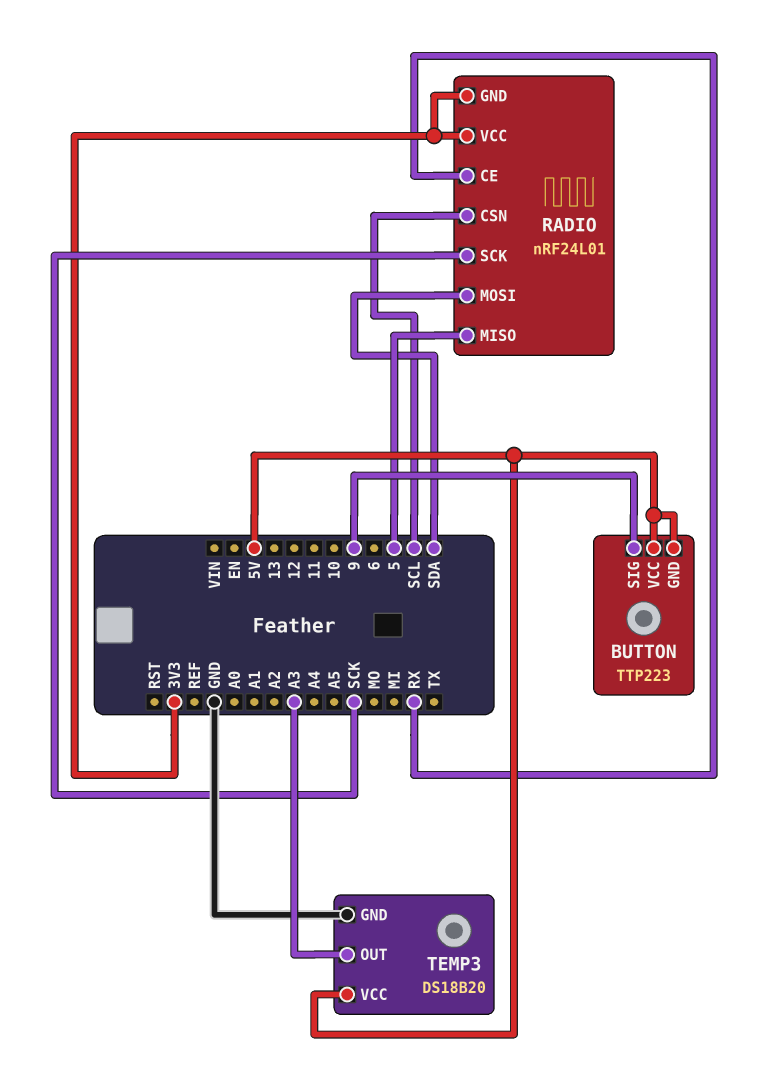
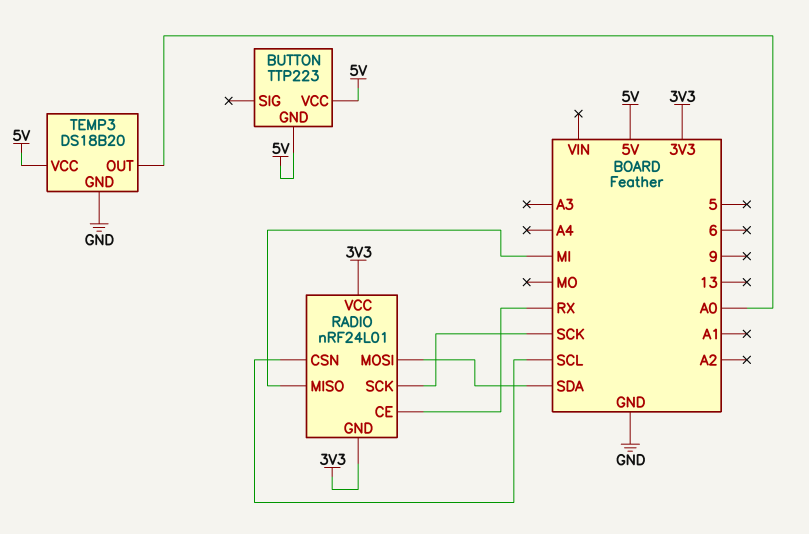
BUTTON pin SIG: 9 -> none
RADIO pin MISO: 5 -> MI
TEMP3 pin OUT: A3 -> A0

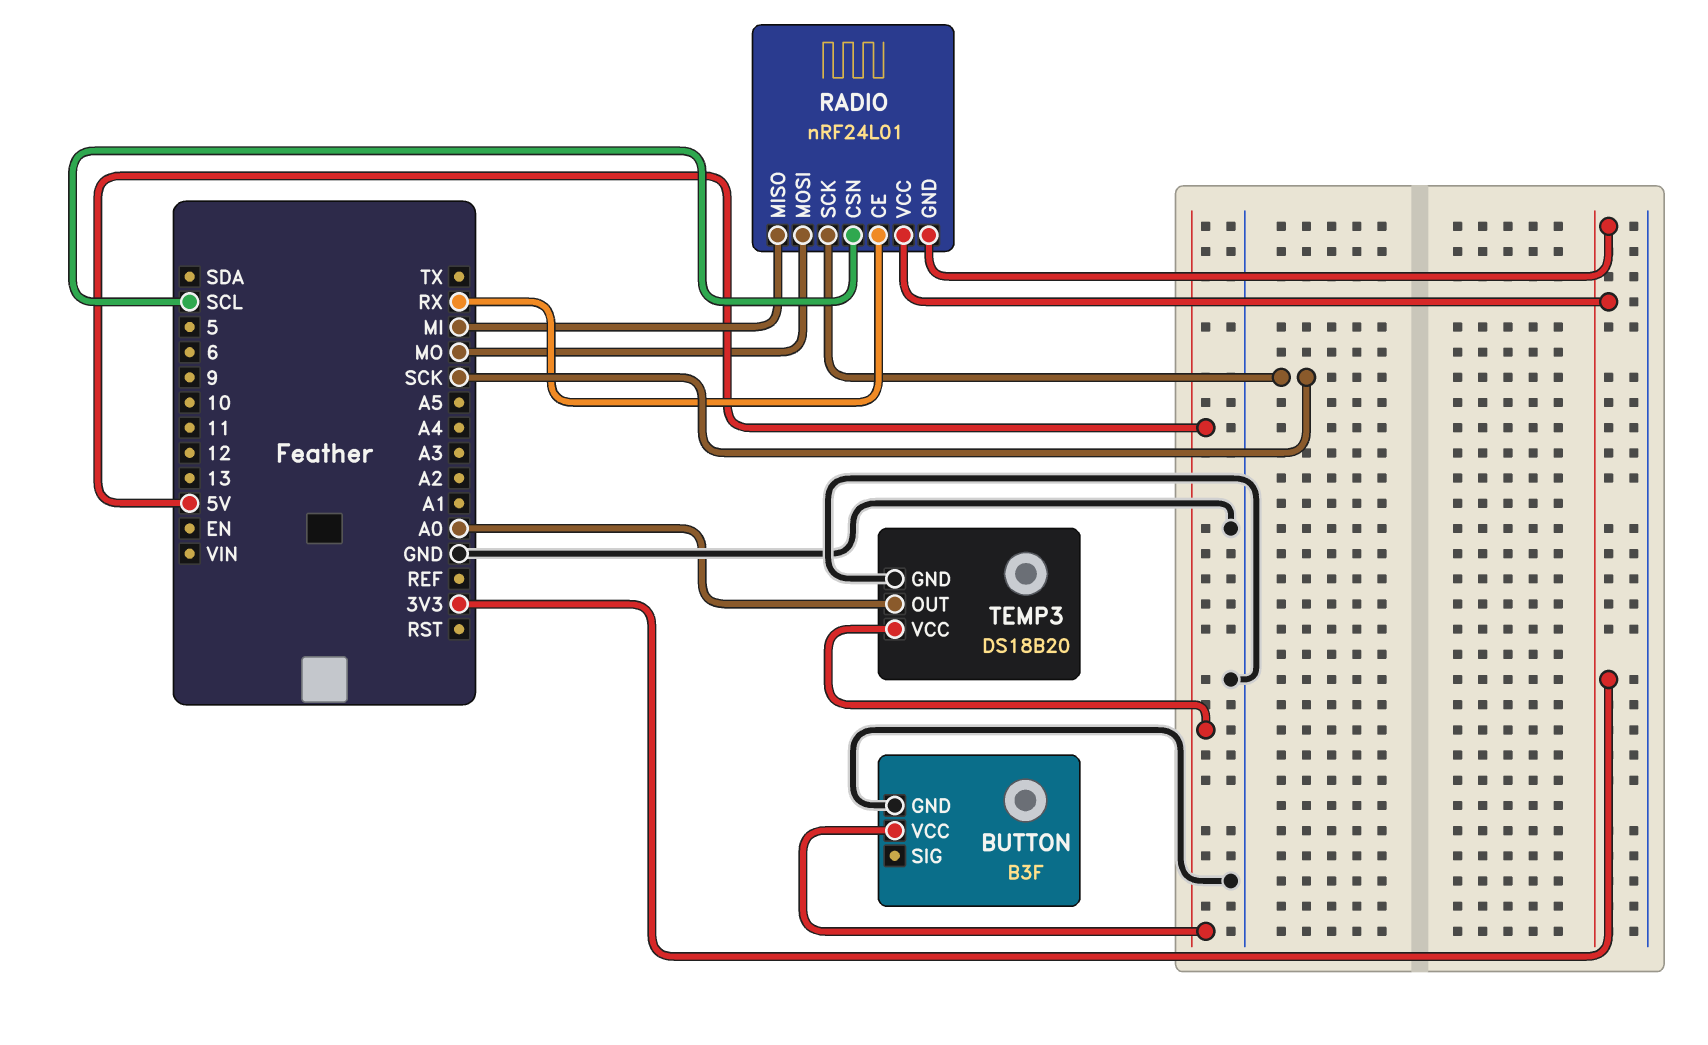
BUTTON: TTP223 -> B3F
BUTTON pin GND: 5V -> GND
RADIO pin MOSI: SDA -> MO

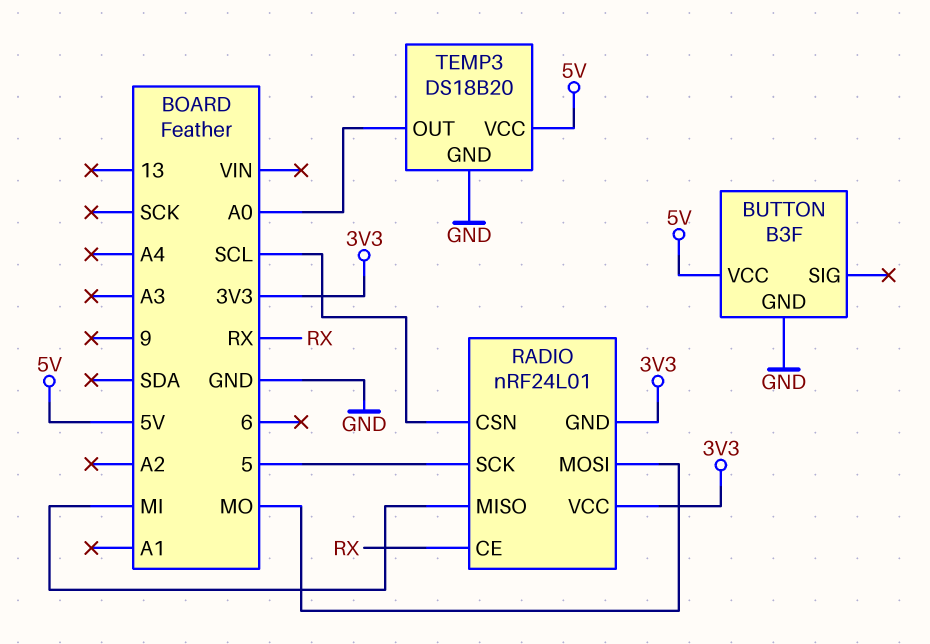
RADIO pin SCK: SCK -> 5

